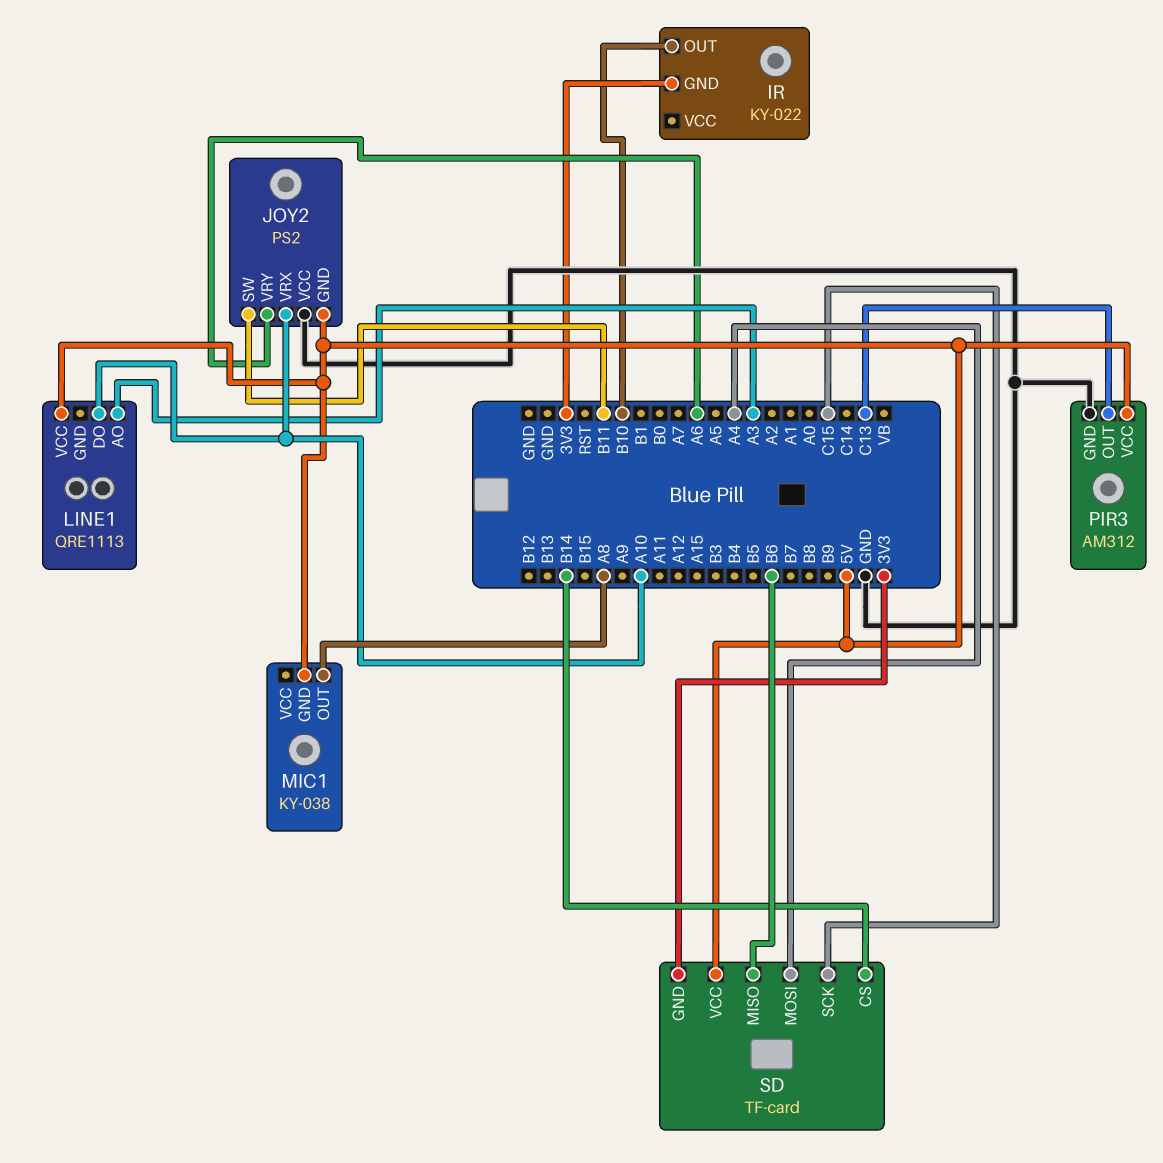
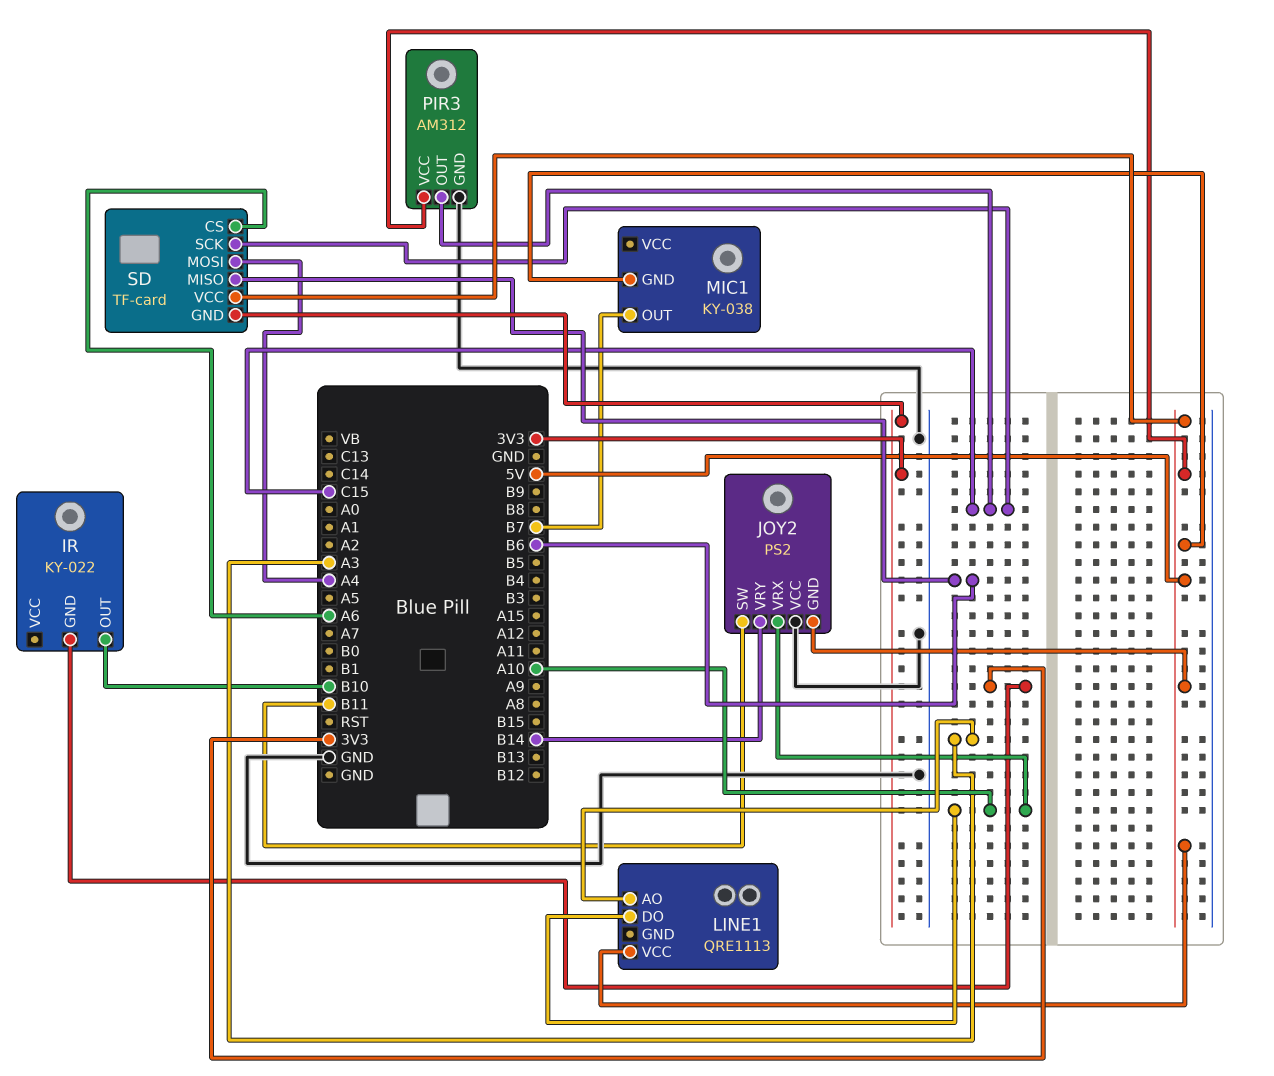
JOY2 pin VRY: A6 -> B14
MIC1 pin OUT: A8 -> B7
PIR3 pin OUT: C13 -> C15
SD pin CS: B14 -> A6

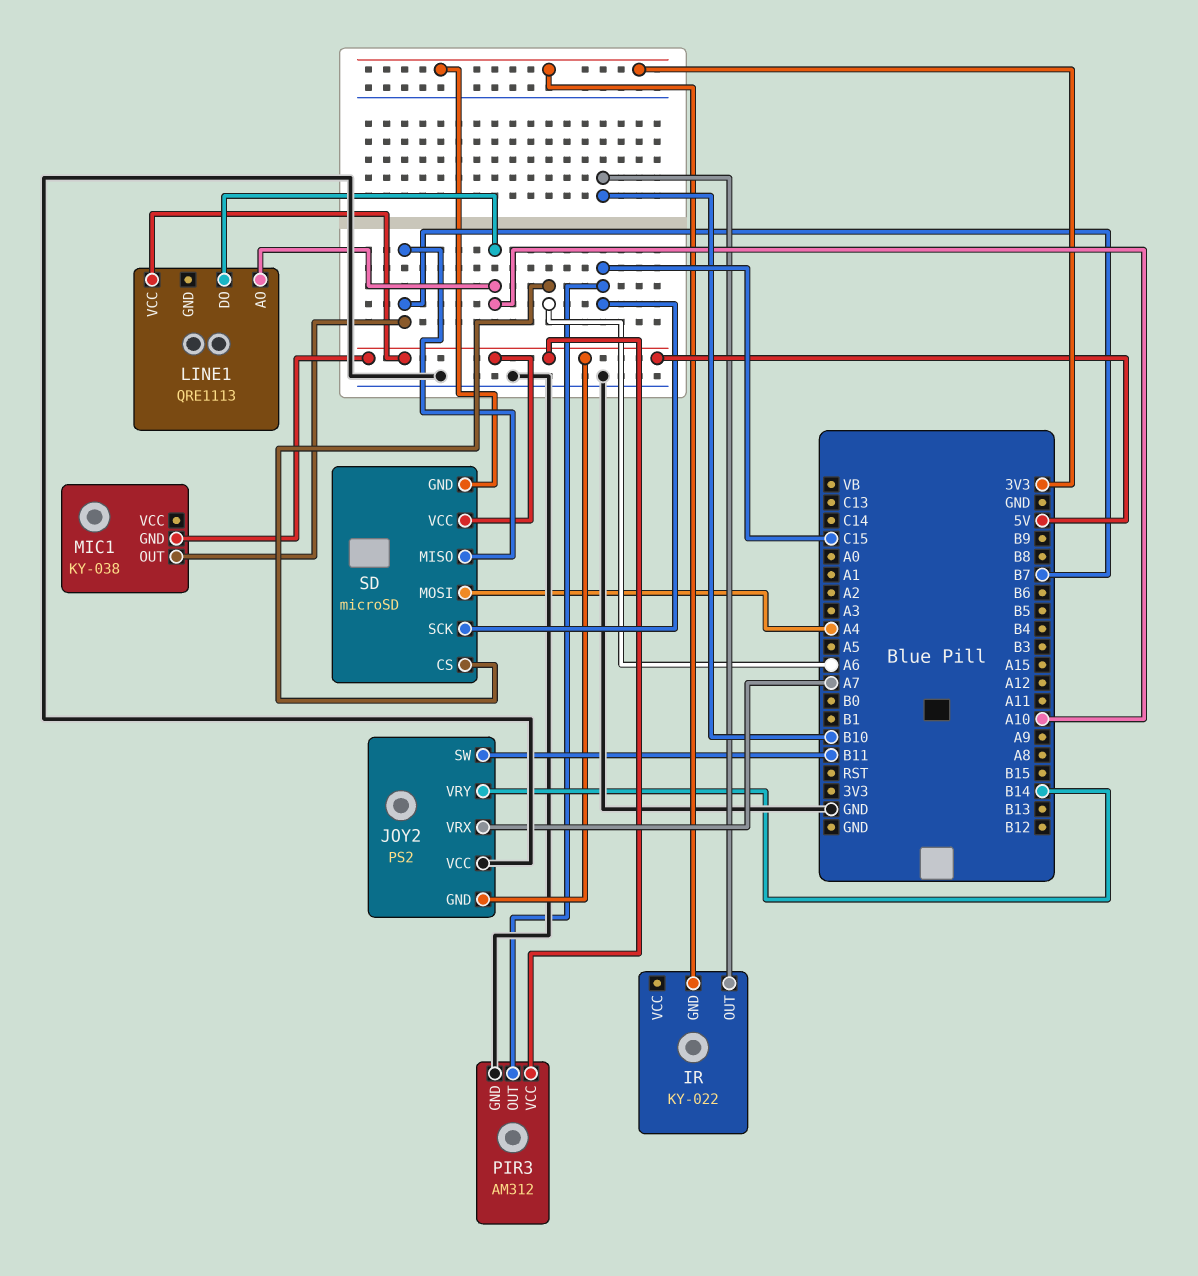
JOY2 pin VRX: A10 -> A7
LINE1 pin AO: A3 -> A10
SD: TF-card -> microSD
SD pin MISO: B6 -> B7

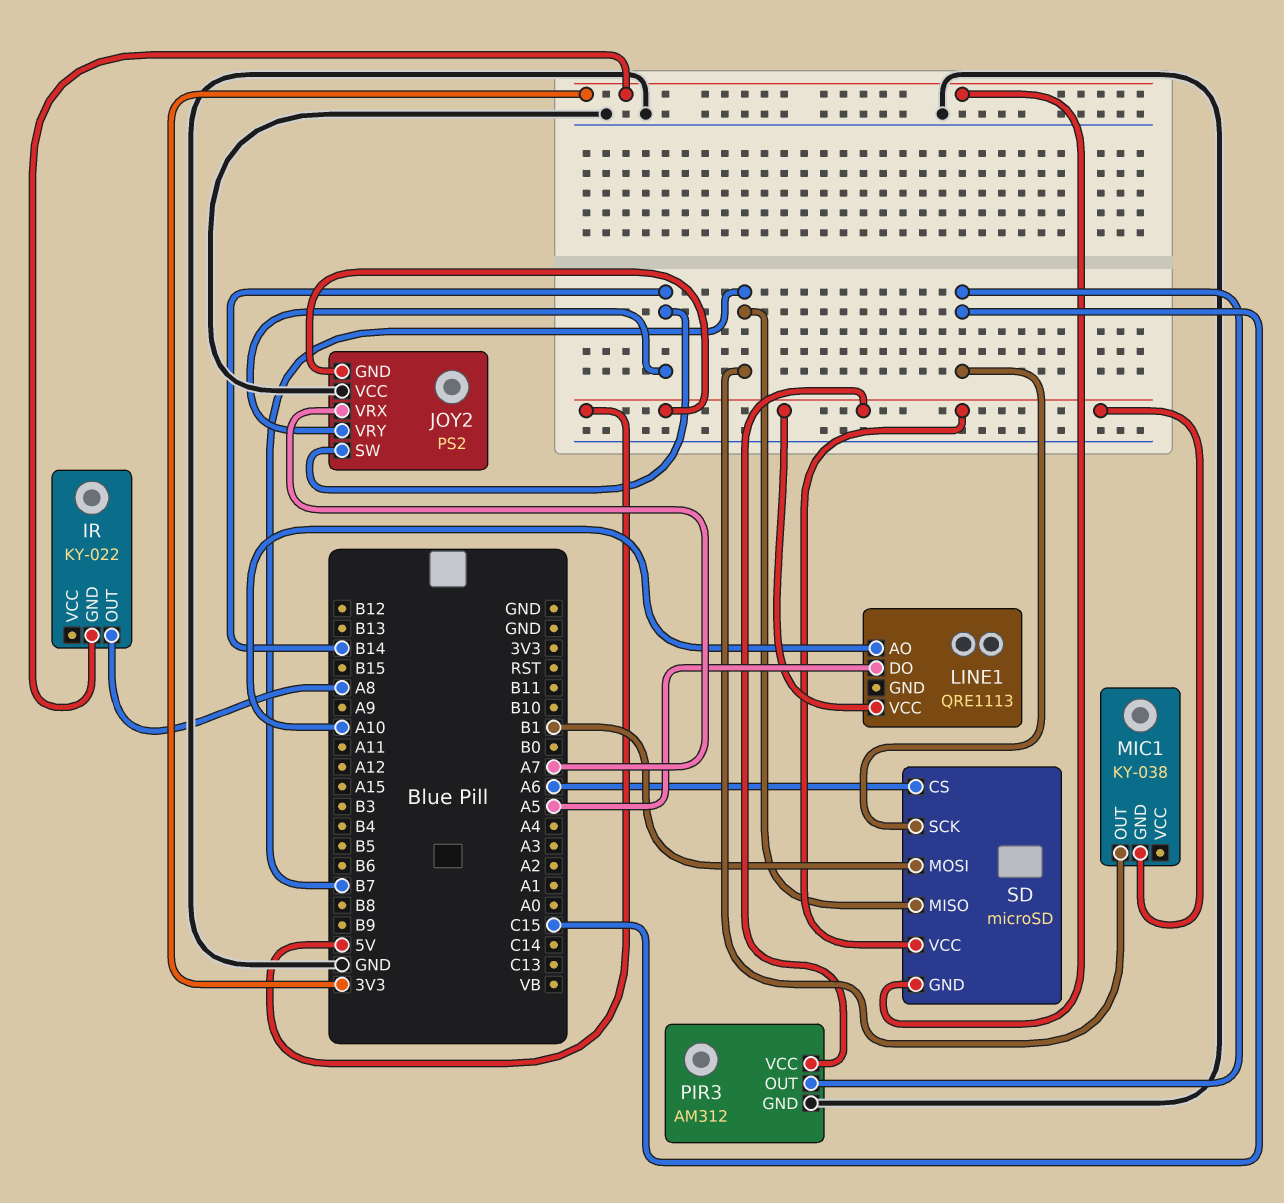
IR pin OUT: B10 -> A8
JOY2 pin SW: B11 -> B14
LINE1 pin DO: A10 -> A5
SD pin MOSI: A4 -> B1

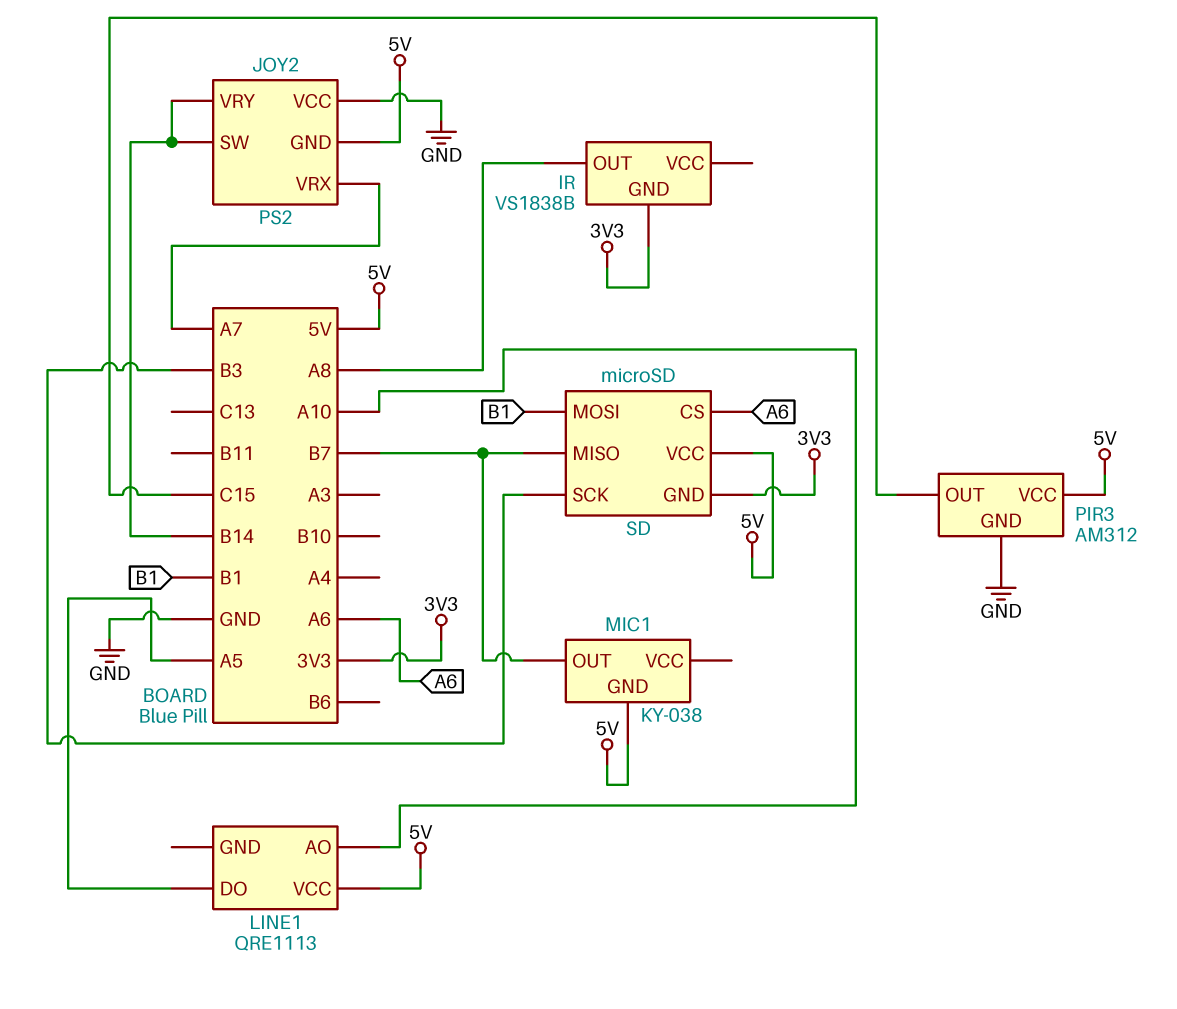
IR: KY-022 -> VS1838B
SD pin SCK: C15 -> B3

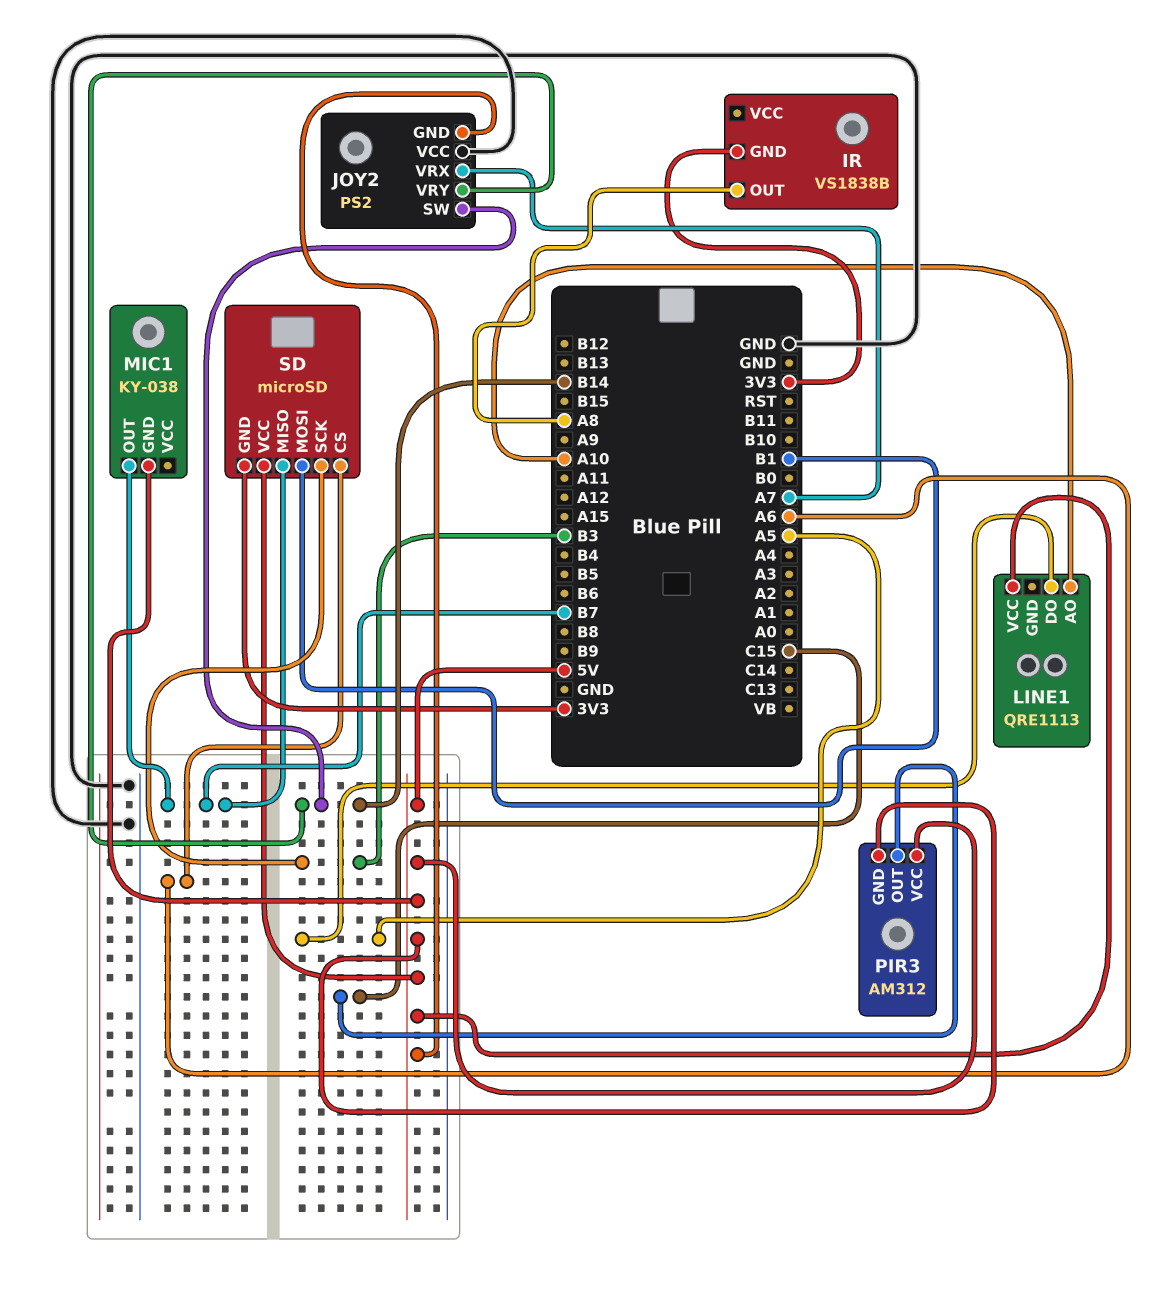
PIR3 pin GND: GND -> 5V

